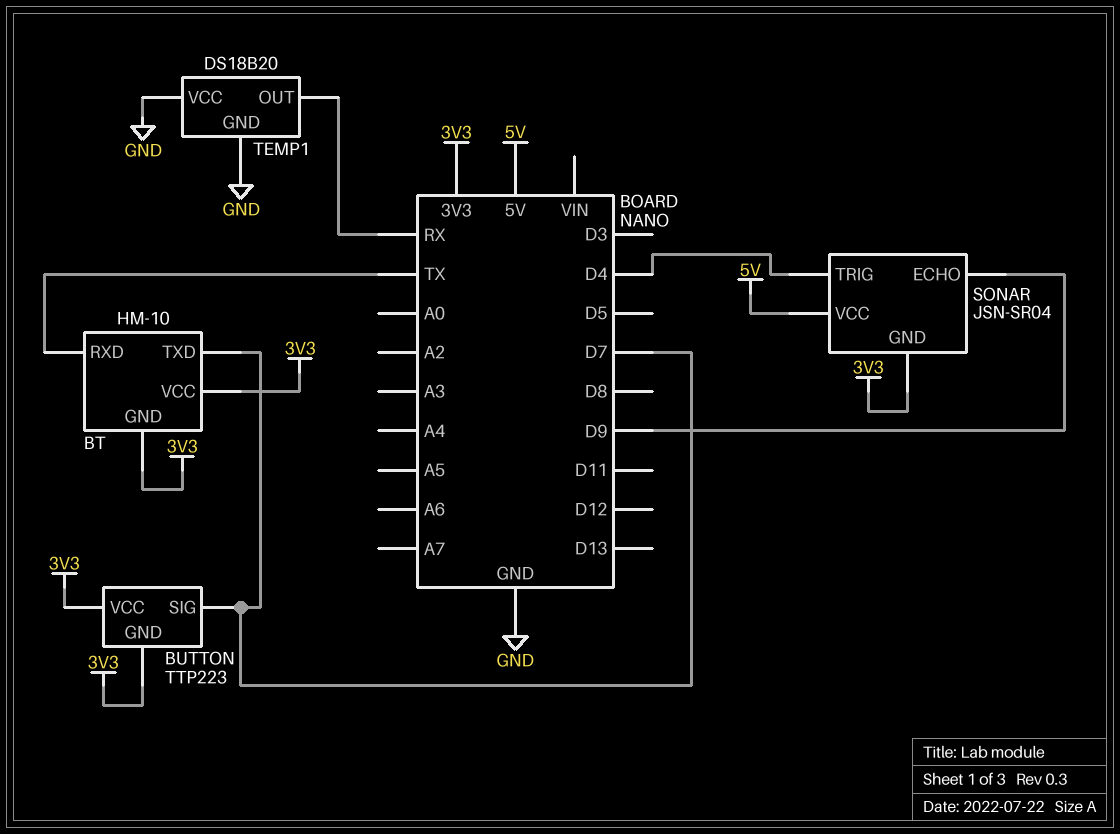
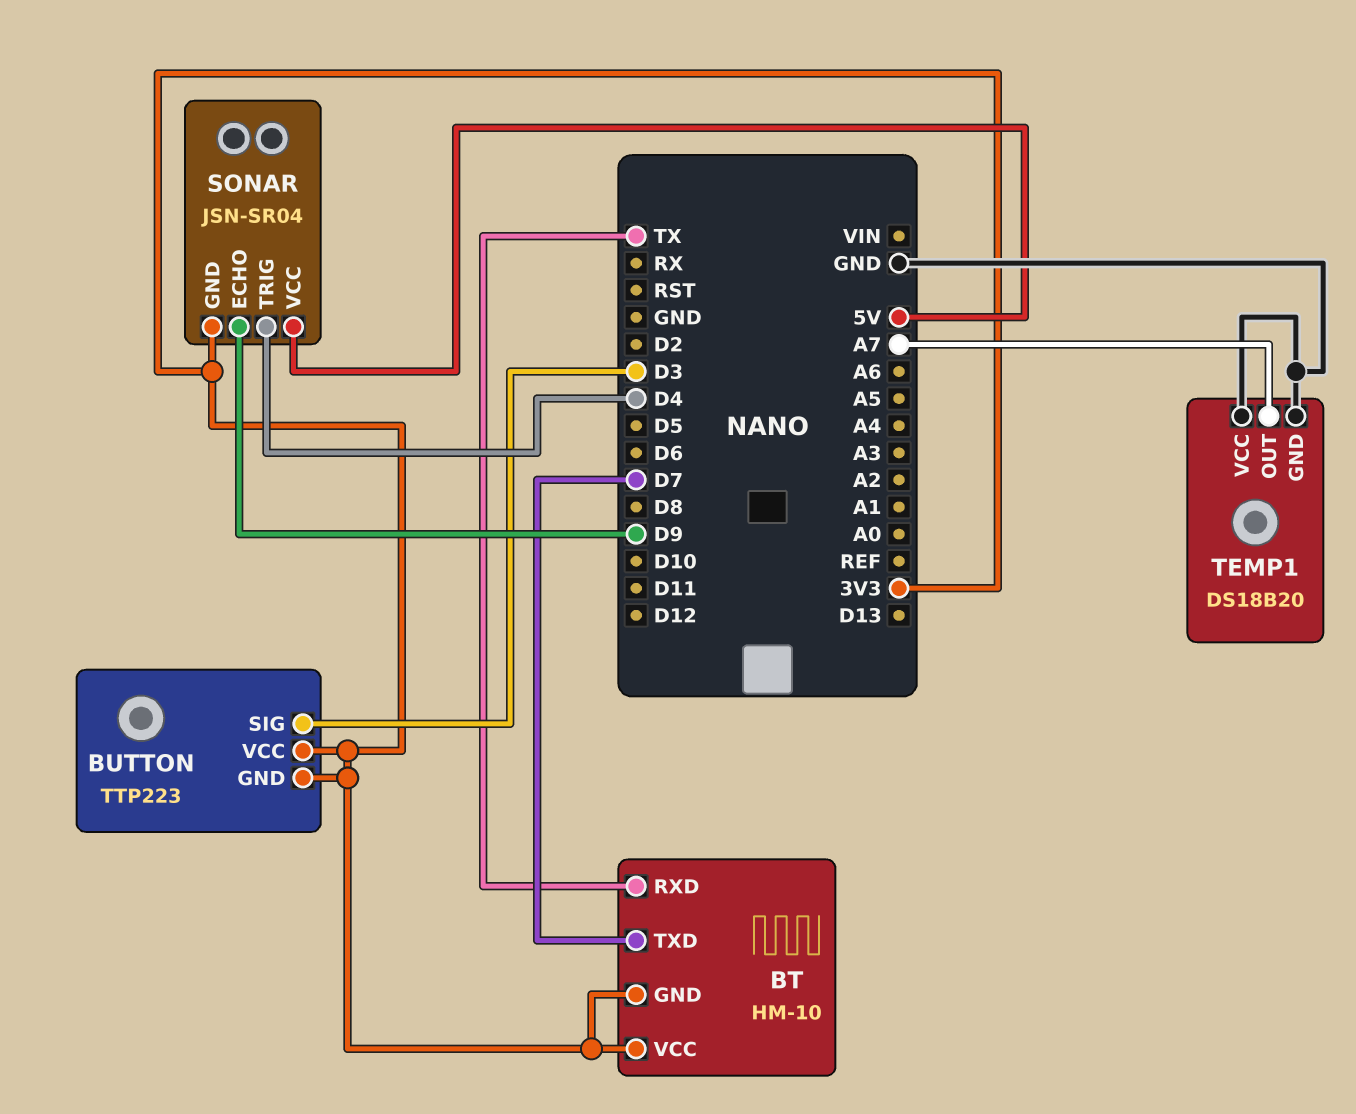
BUTTON pin SIG: D7 -> D3
TEMP1 pin OUT: RX -> A7

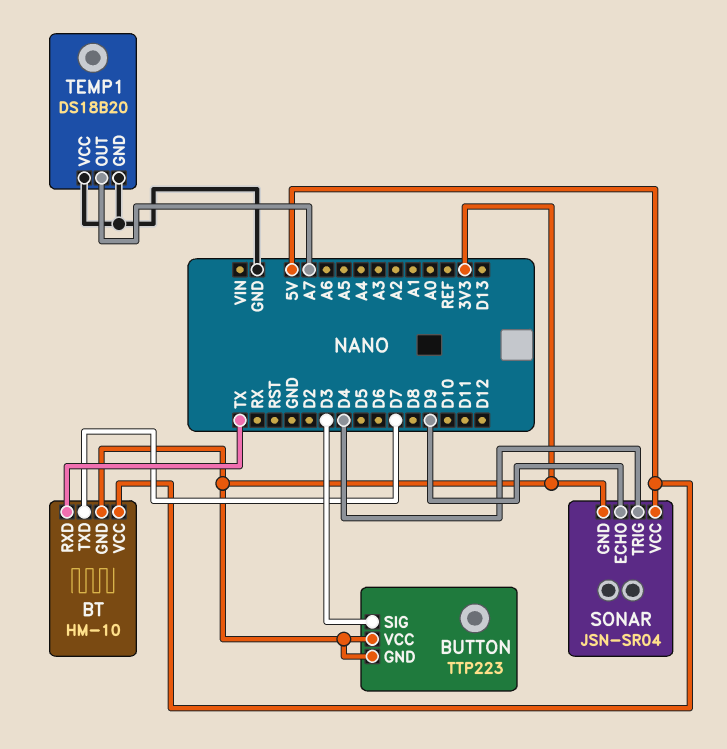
BT pin VCC: 3V3 -> 5V

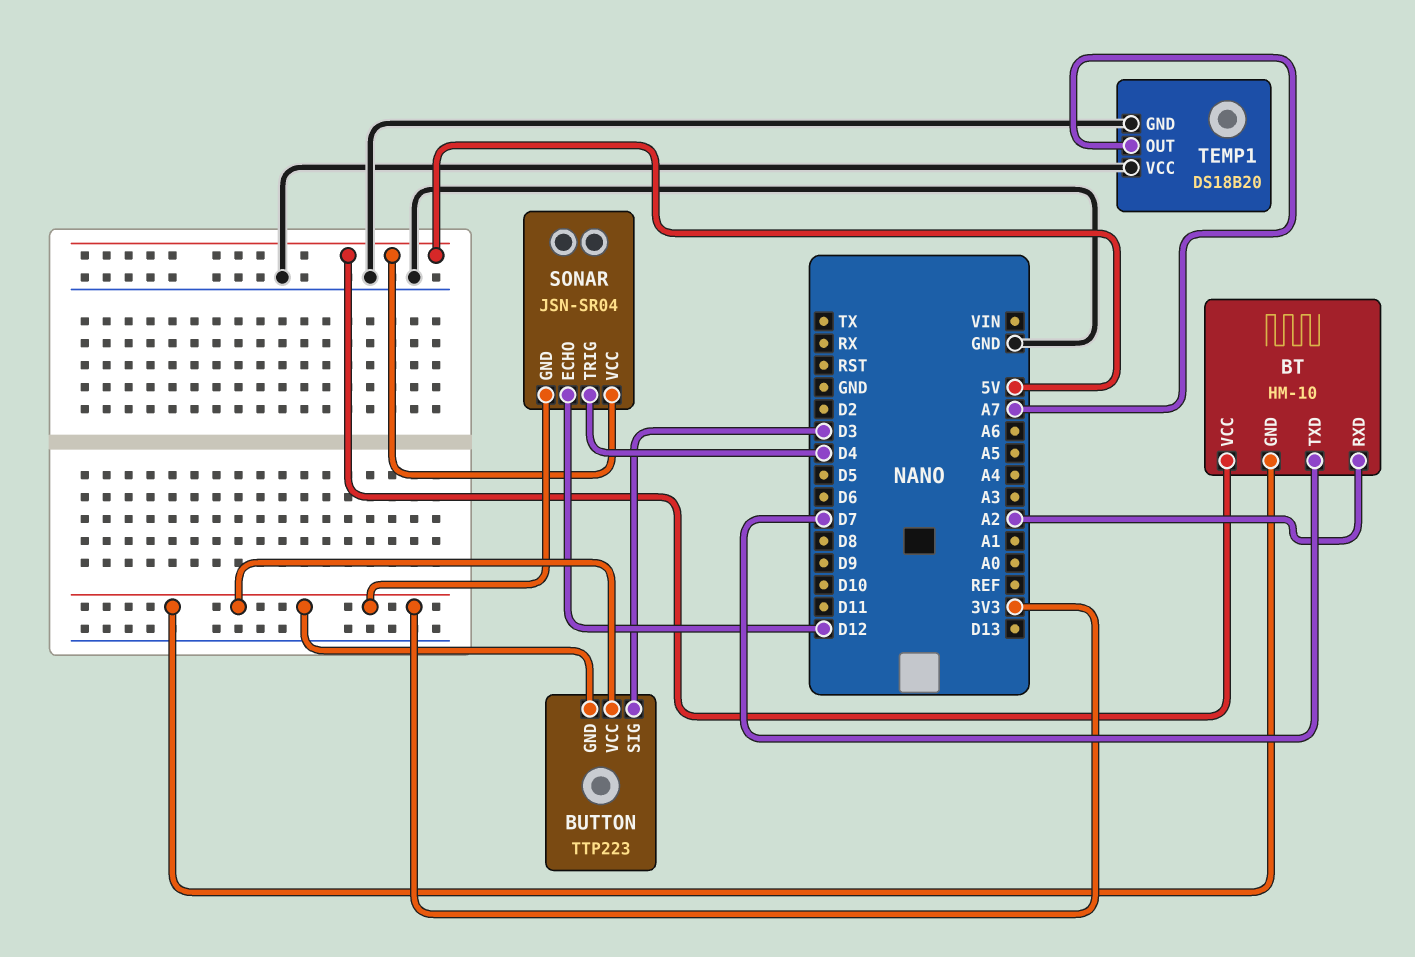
BT pin RXD: TX -> A2
SONAR pin ECHO: D9 -> D12

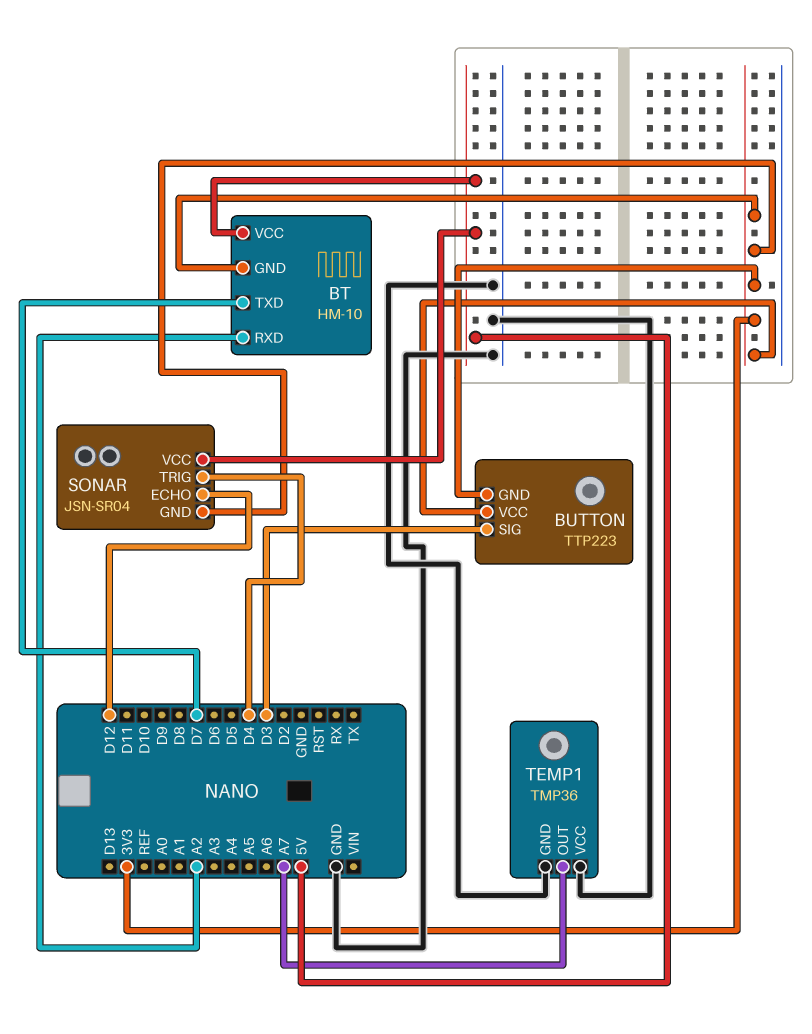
TEMP1: DS18B20 -> TMP36

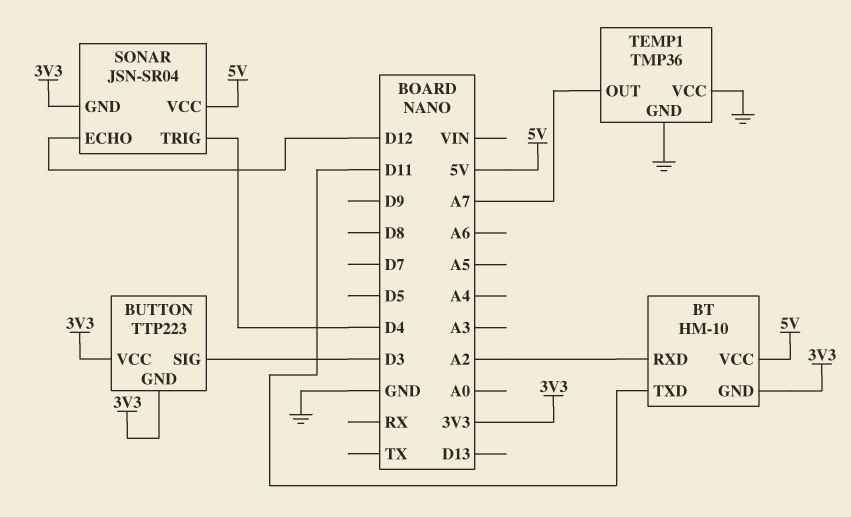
BT pin TXD: D7 -> D11

